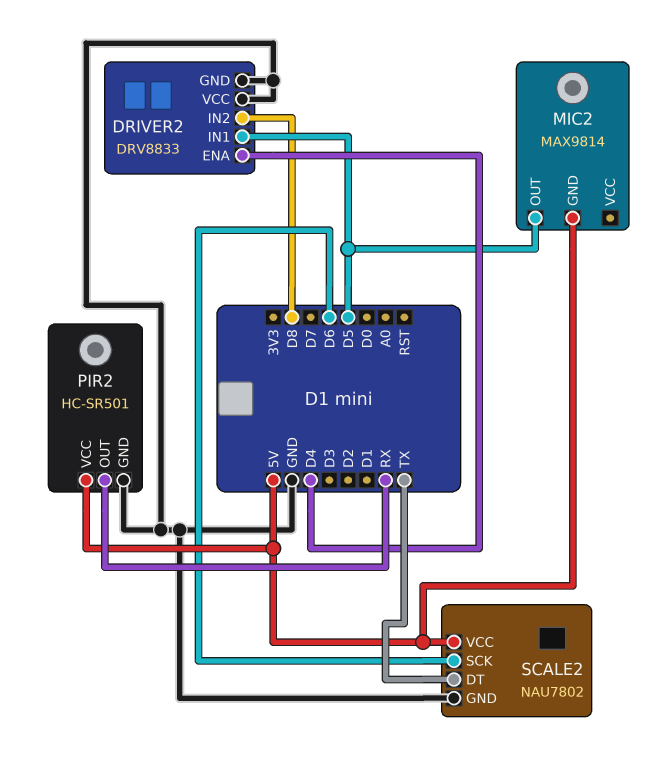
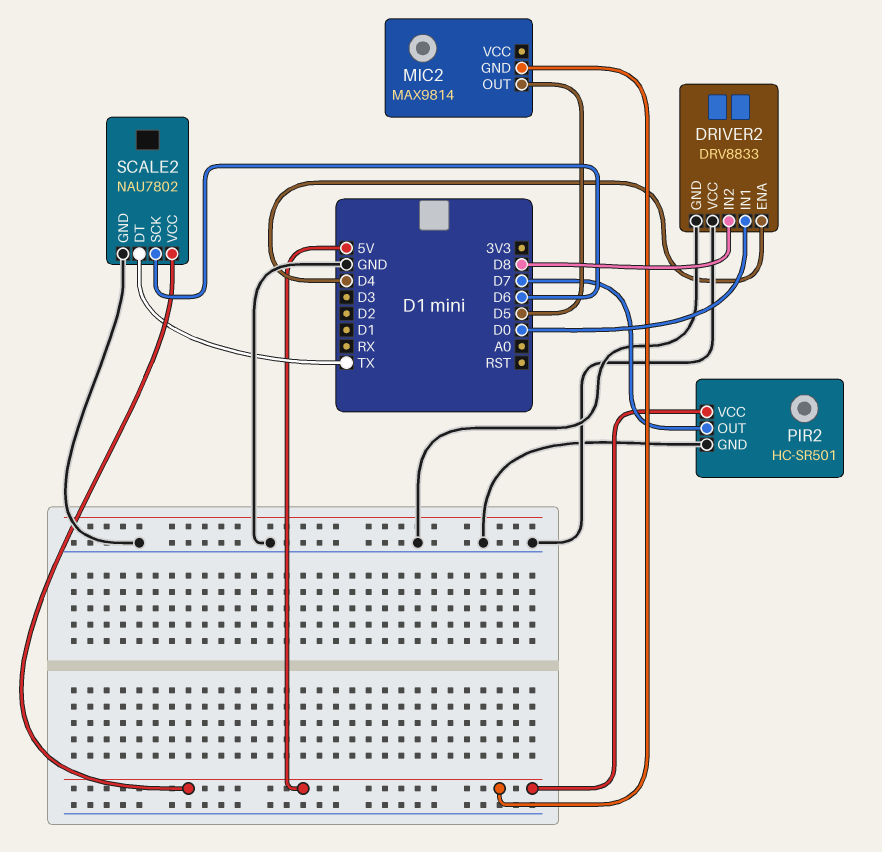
DRIVER2 pin IN1: D5 -> D0
PIR2 pin OUT: RX -> D7

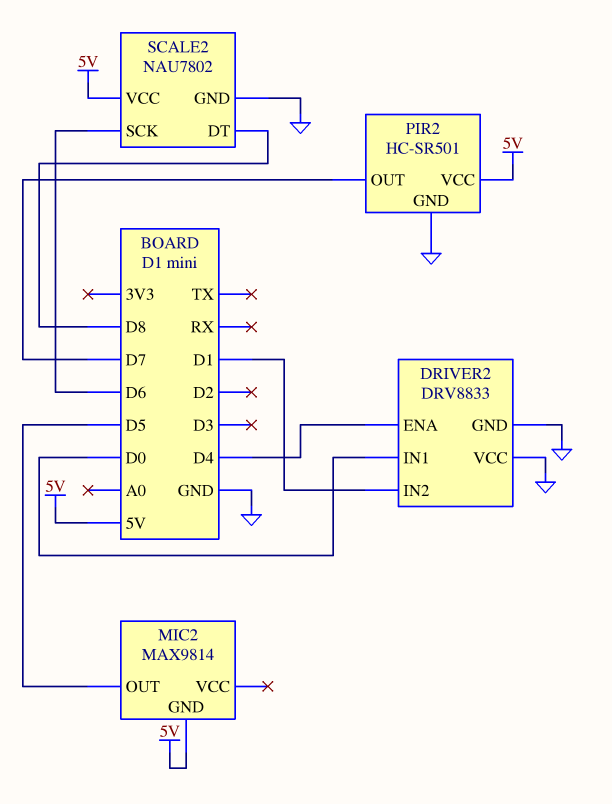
DRIVER2 pin IN2: D8 -> D1
SCALE2 pin DT: TX -> D8

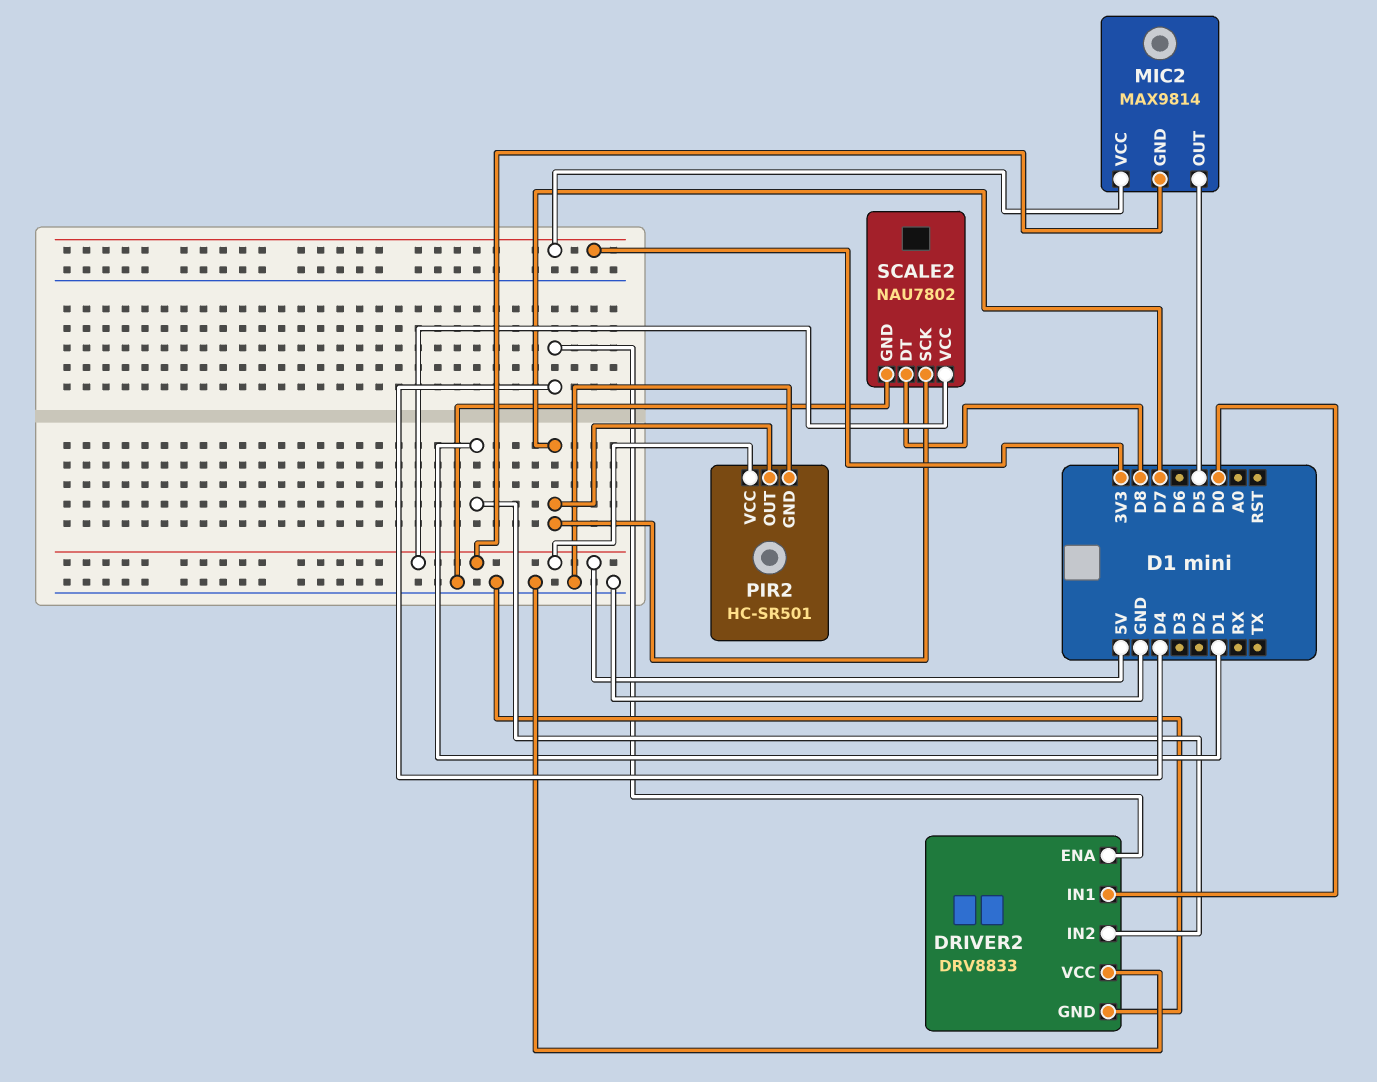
MIC2 pin VCC: none -> 3V3
SCALE2 pin SCK: D6 -> D7

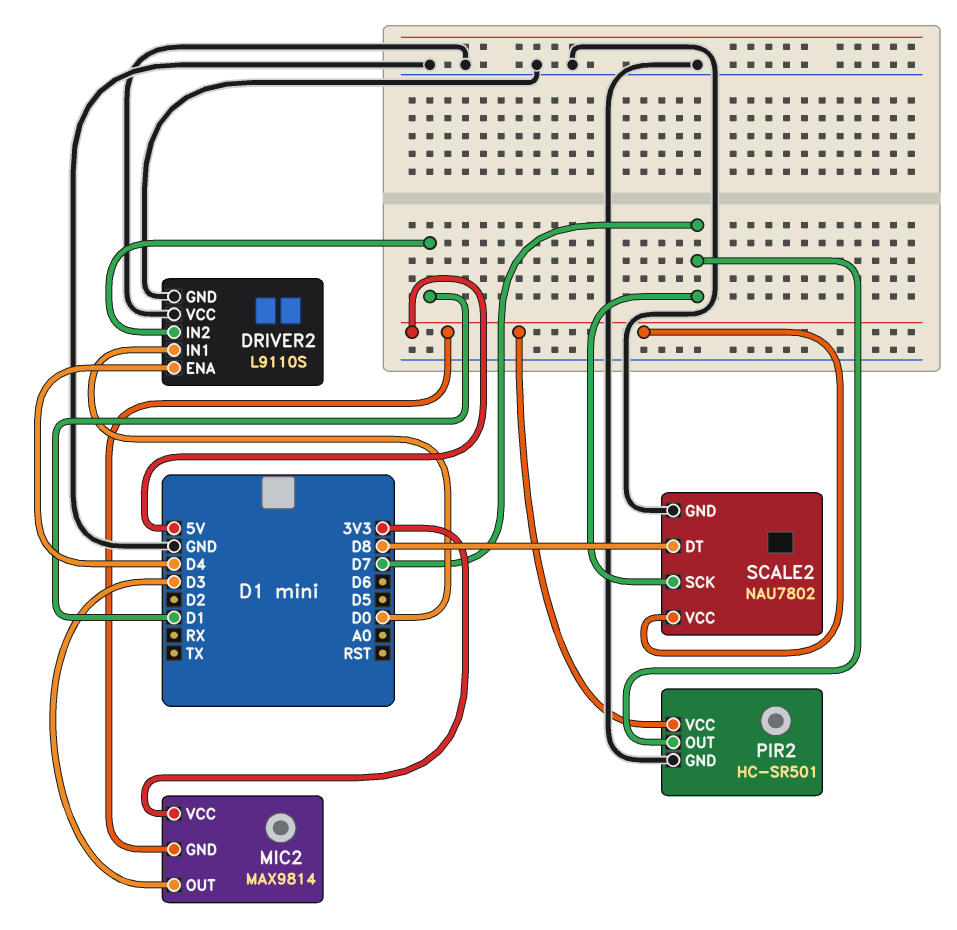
DRIVER2: DRV8833 -> L9110S
MIC2 pin OUT: D5 -> D3

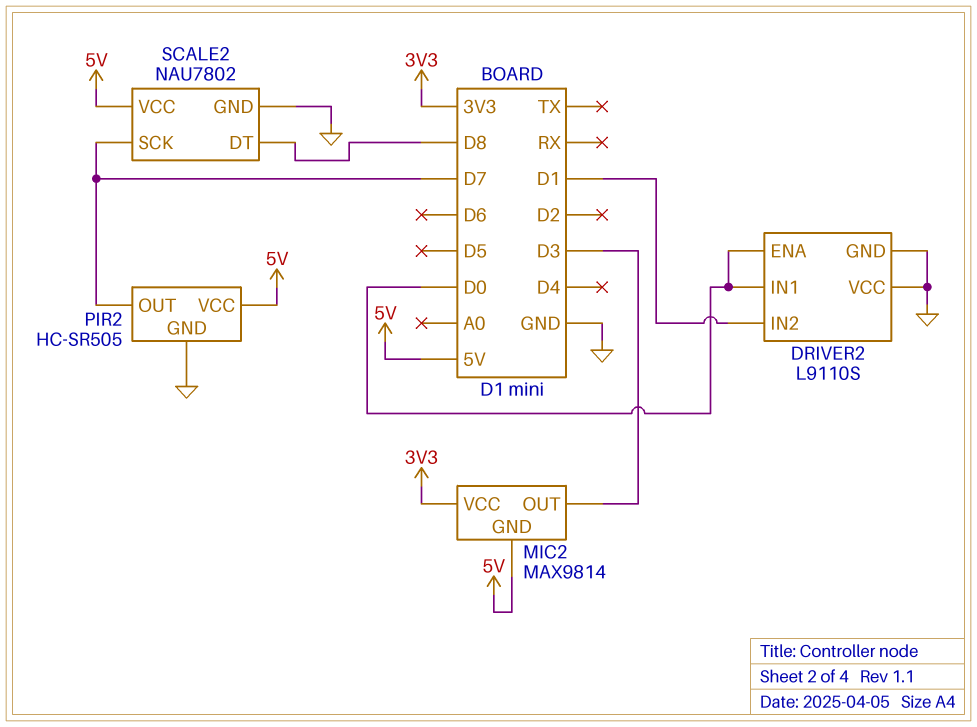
DRIVER2 pin ENA: D4 -> D0
PIR2: HC-SR501 -> HC-SR505

